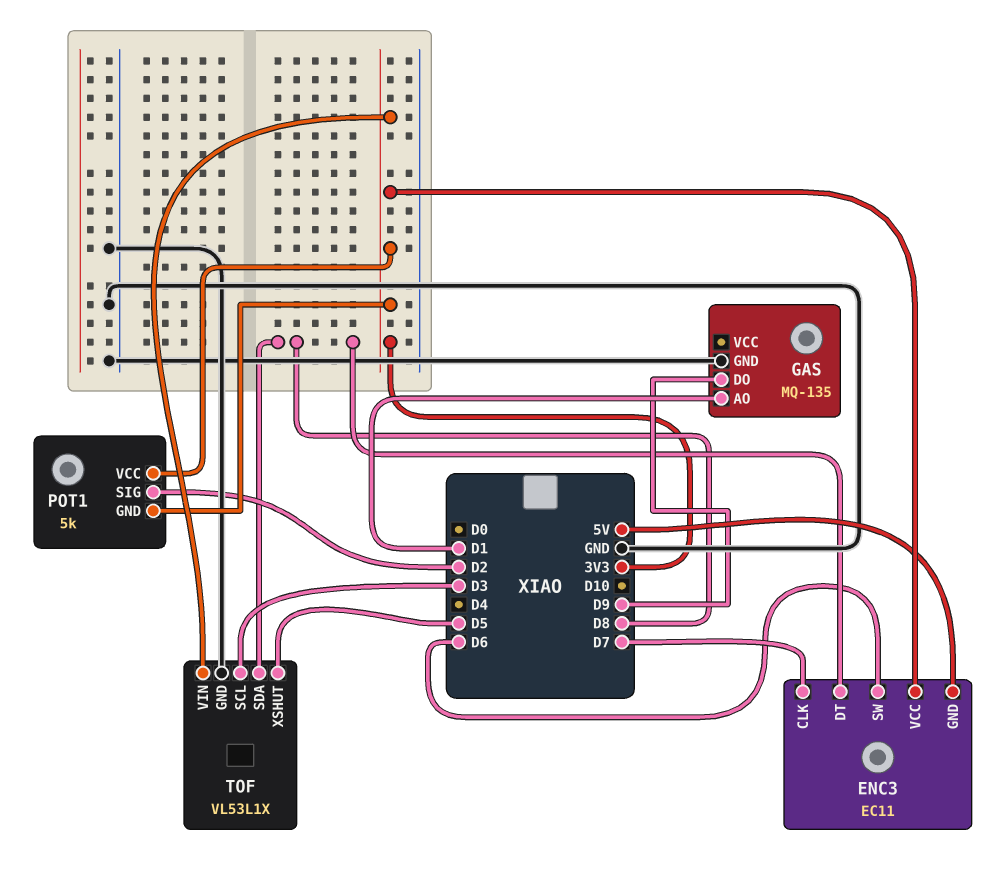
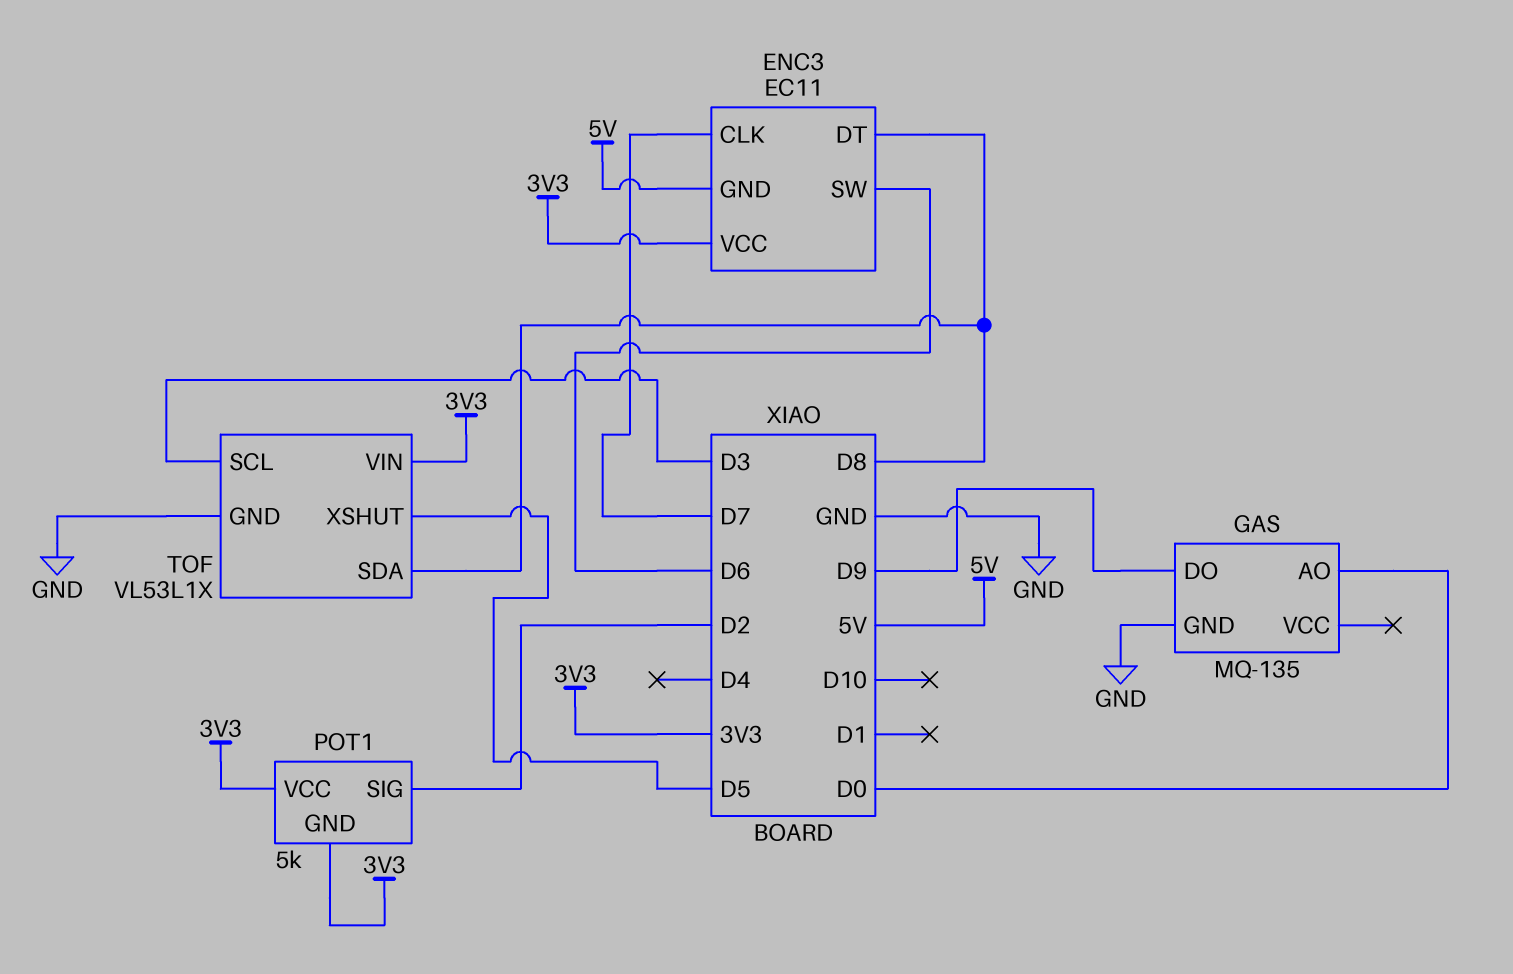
GAS pin AO: D1 -> D0

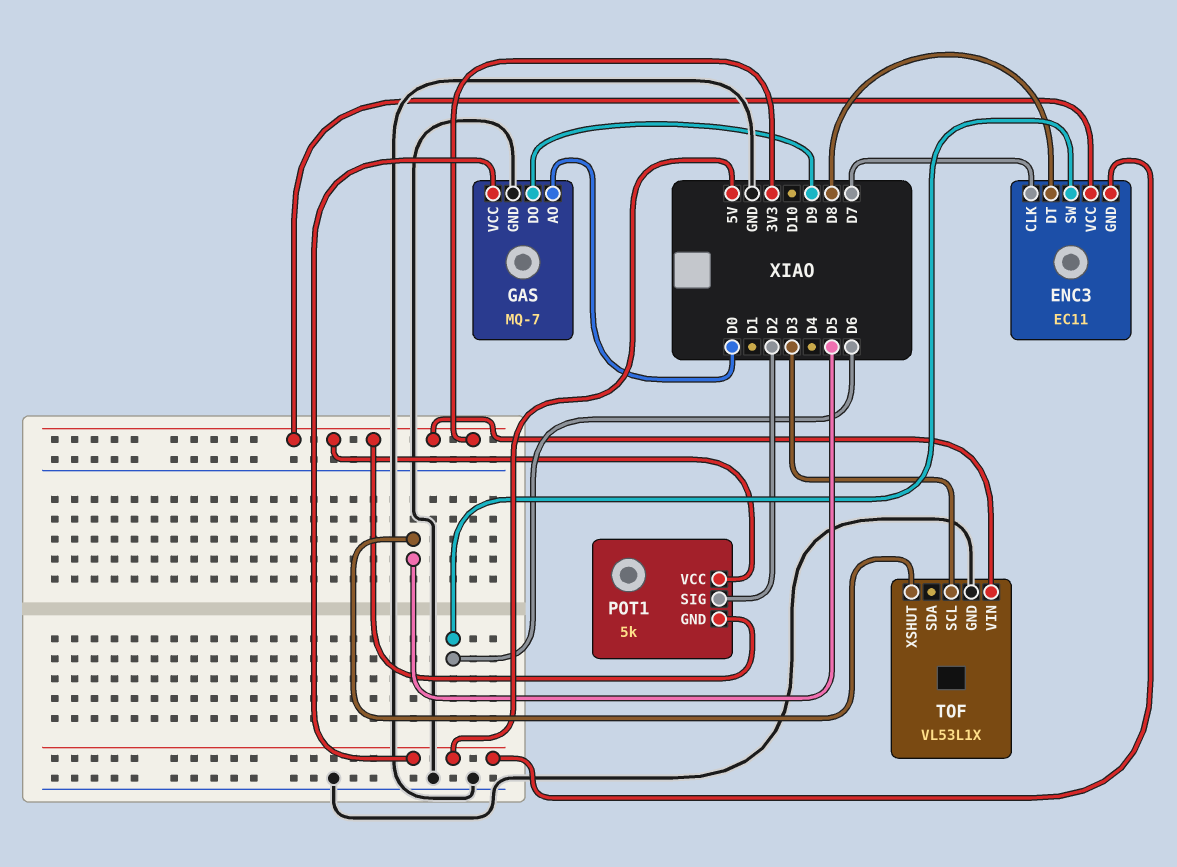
GAS: MQ-135 -> MQ-7
GAS pin VCC: none -> 5V
TOF pin SDA: D8 -> none

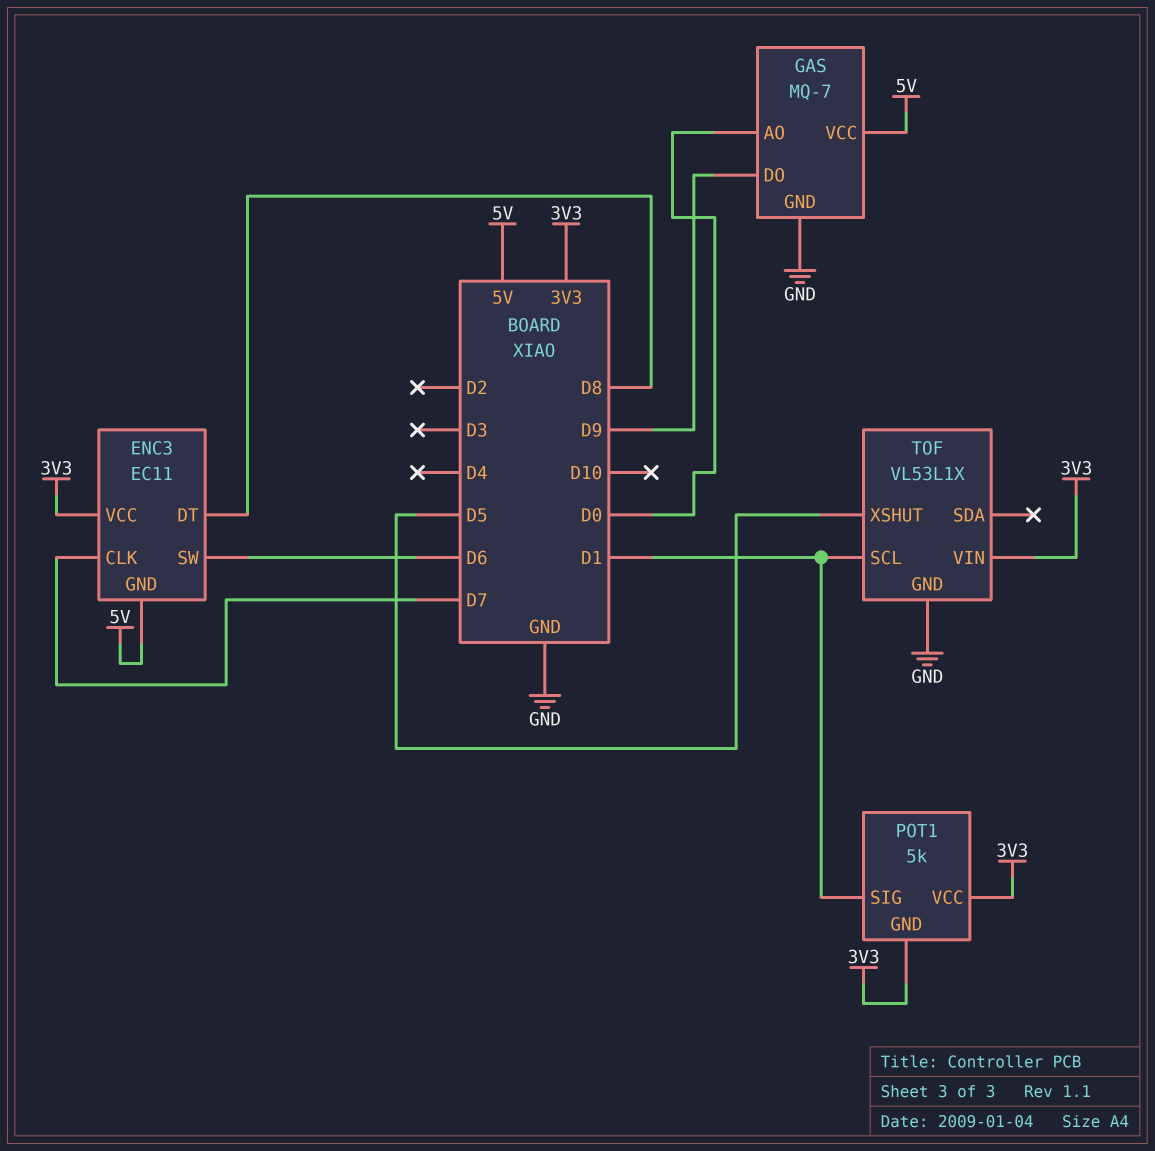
POT1 pin SIG: D2 -> D1
TOF pin SCL: D3 -> D1

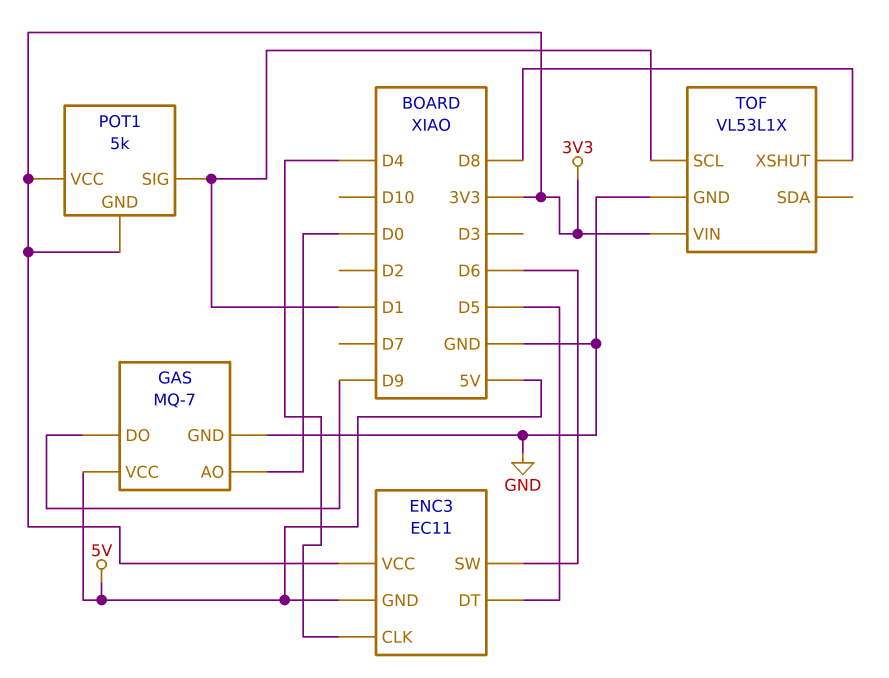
ENC3 pin CLK: D7 -> D4
ENC3 pin DT: D8 -> D5
TOF pin XSHUT: D5 -> D8

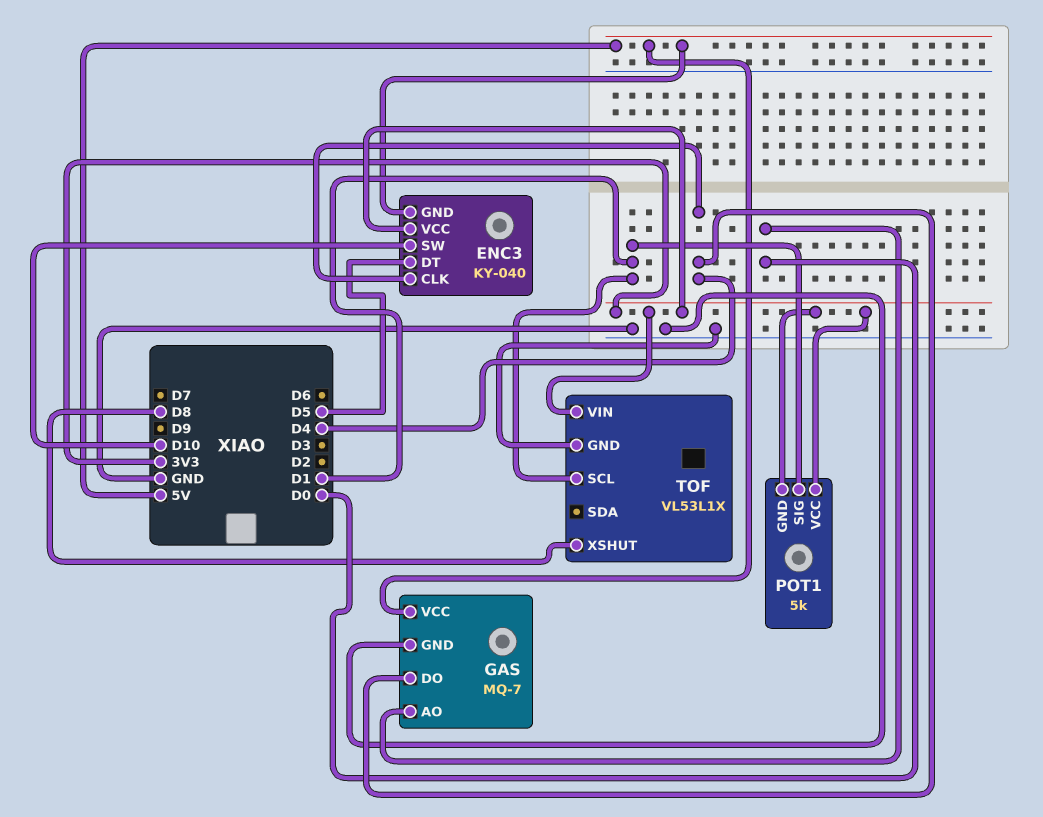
ENC3: EC11 -> KY-040
ENC3 pin SW: D6 -> D10
GAS pin DO: D9 -> D4

